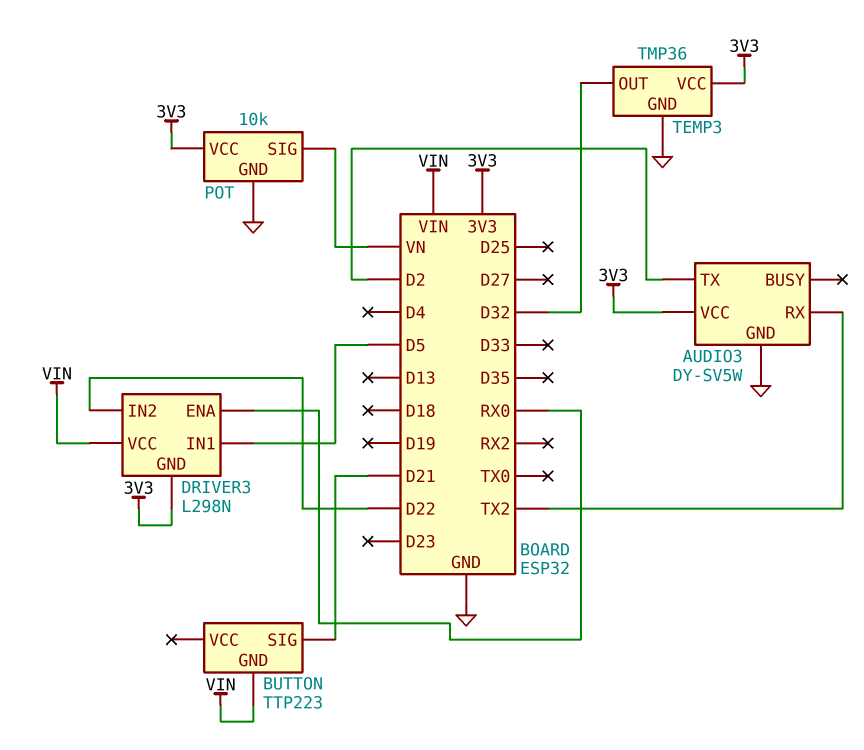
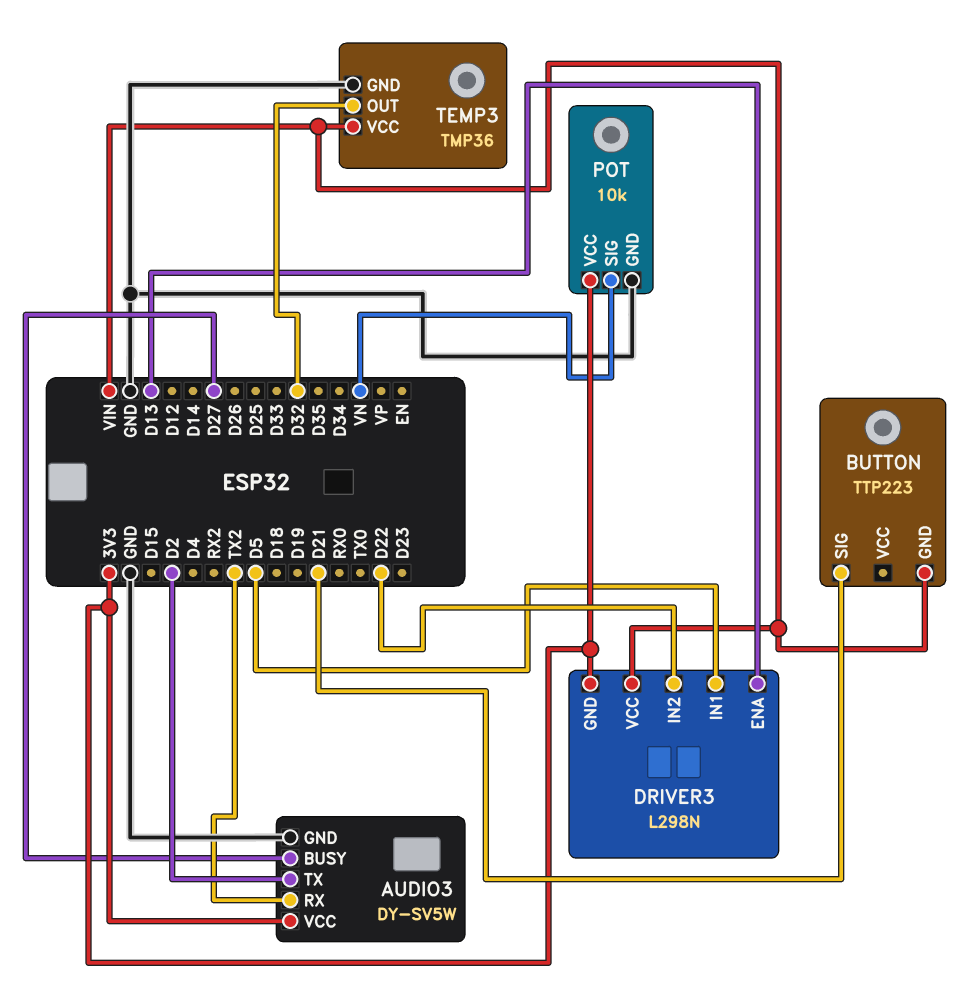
AUDIO3 pin BUSY: none -> D27
DRIVER3 pin ENA: RX0 -> D13
TEMP3 pin VCC: 3V3 -> VIN

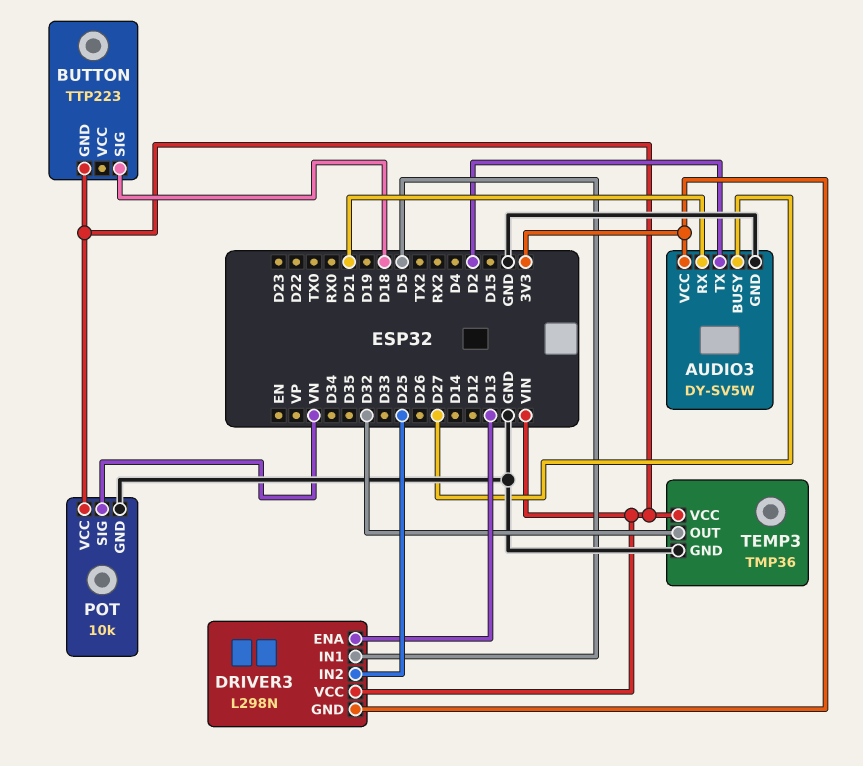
AUDIO3 pin RX: TX2 -> D21
BUTTON pin SIG: D21 -> D18
DRIVER3 pin IN2: D22 -> D25
POT pin VCC: 3V3 -> VIN

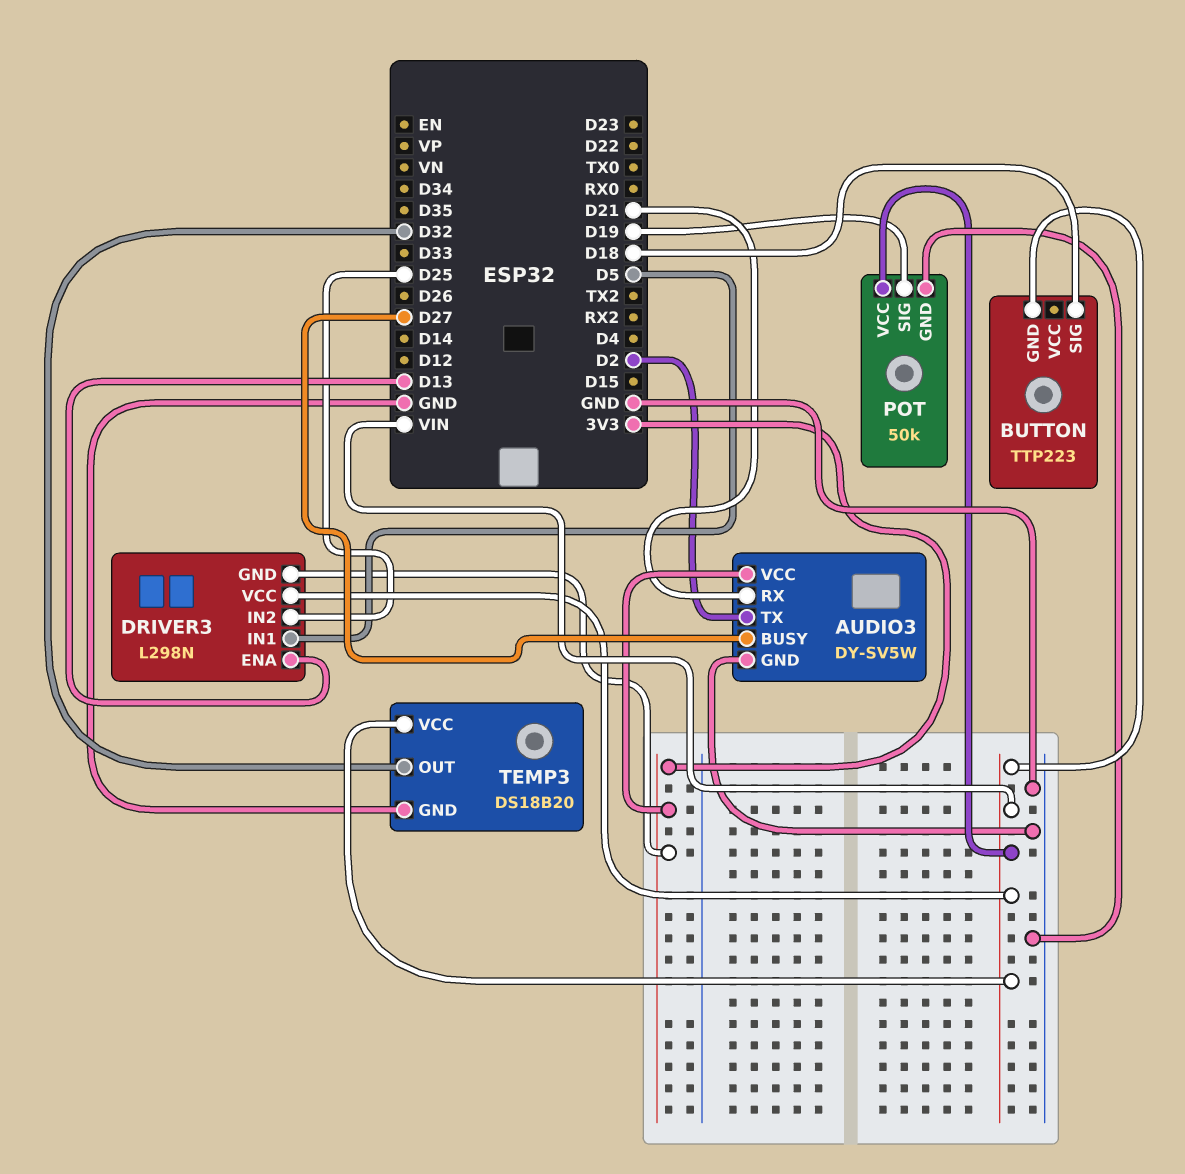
POT: 10k -> 50k
POT pin SIG: VN -> D19
TEMP3: TMP36 -> DS18B20

